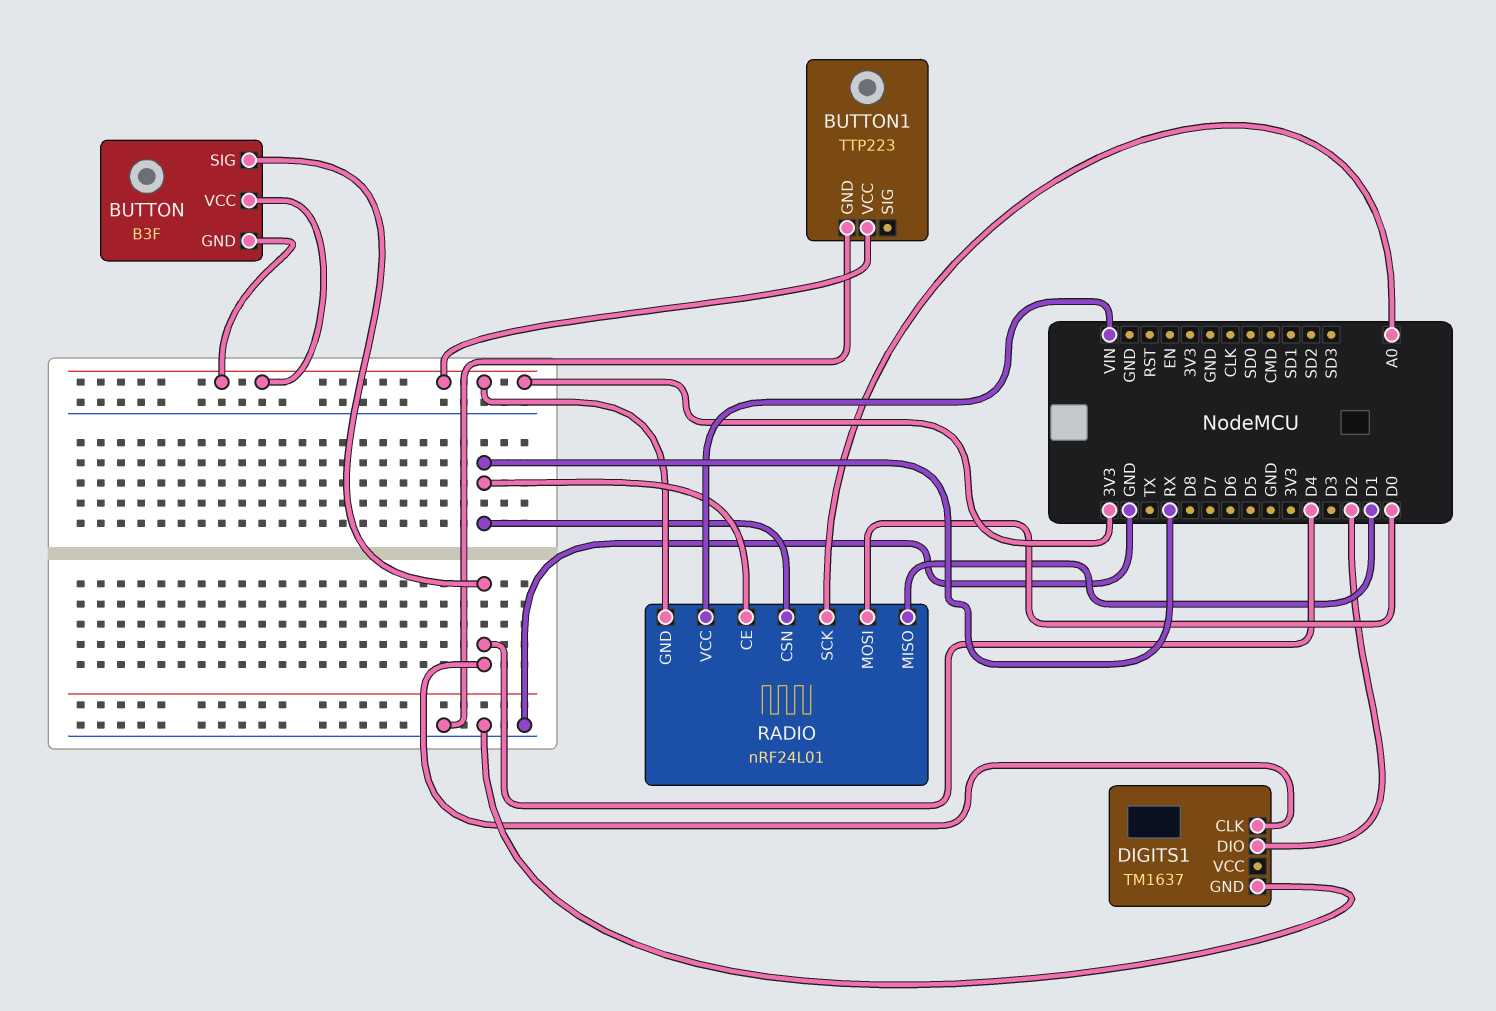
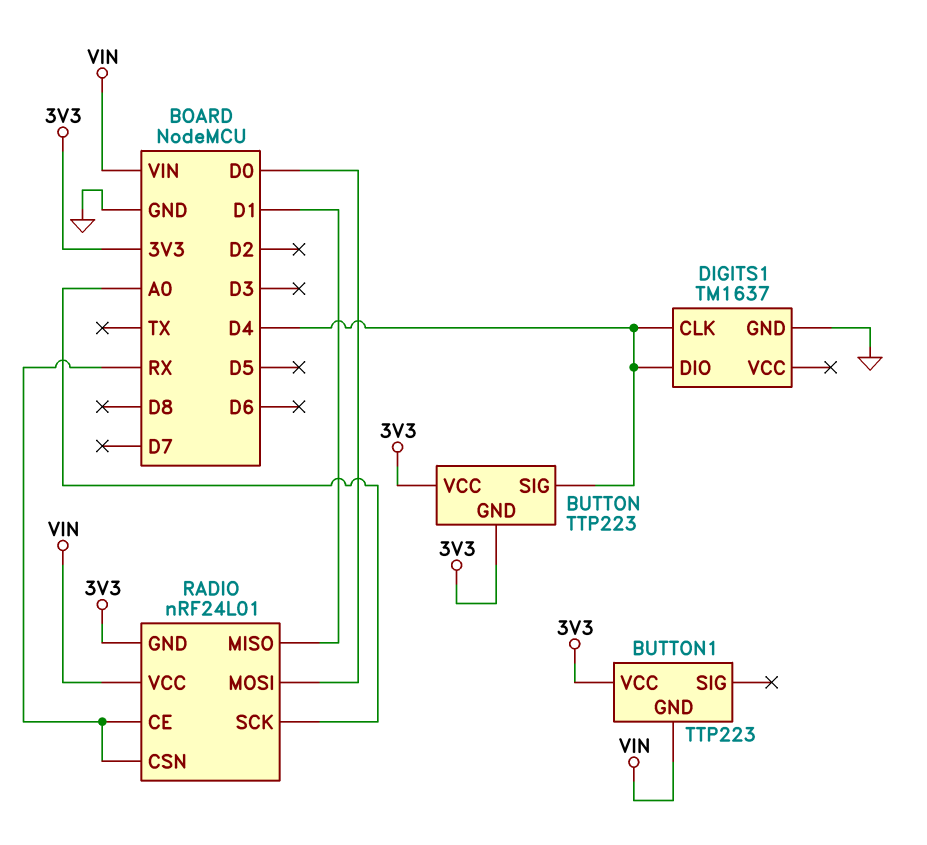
BUTTON: B3F -> TTP223
BUTTON1 pin GND: GND -> VIN
DIGITS1 pin DIO: D2 -> D4

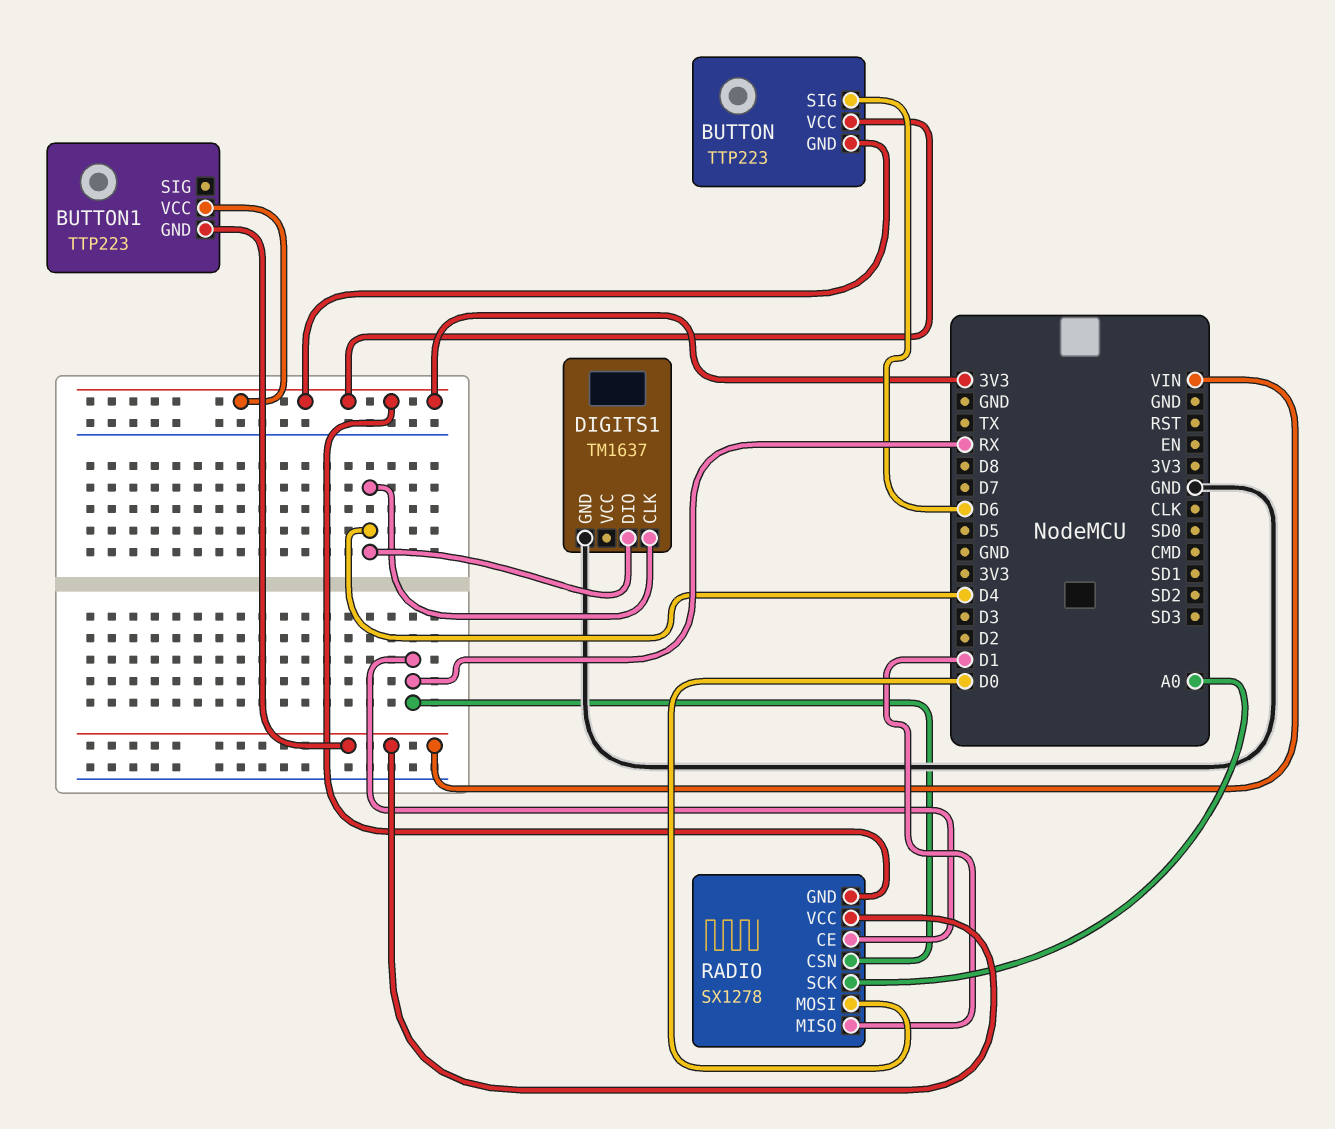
BUTTON pin SIG: D4 -> D6
RADIO: nRF24L01 -> SX1278

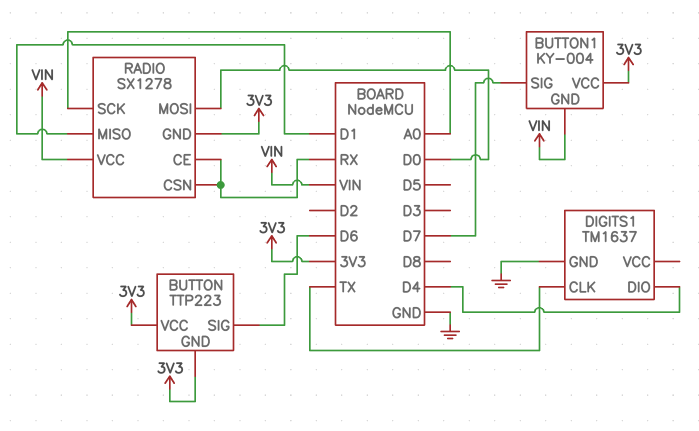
BUTTON1: TTP223 -> KY-004
BUTTON1 pin SIG: none -> D7
DIGITS1 pin CLK: D4 -> TX

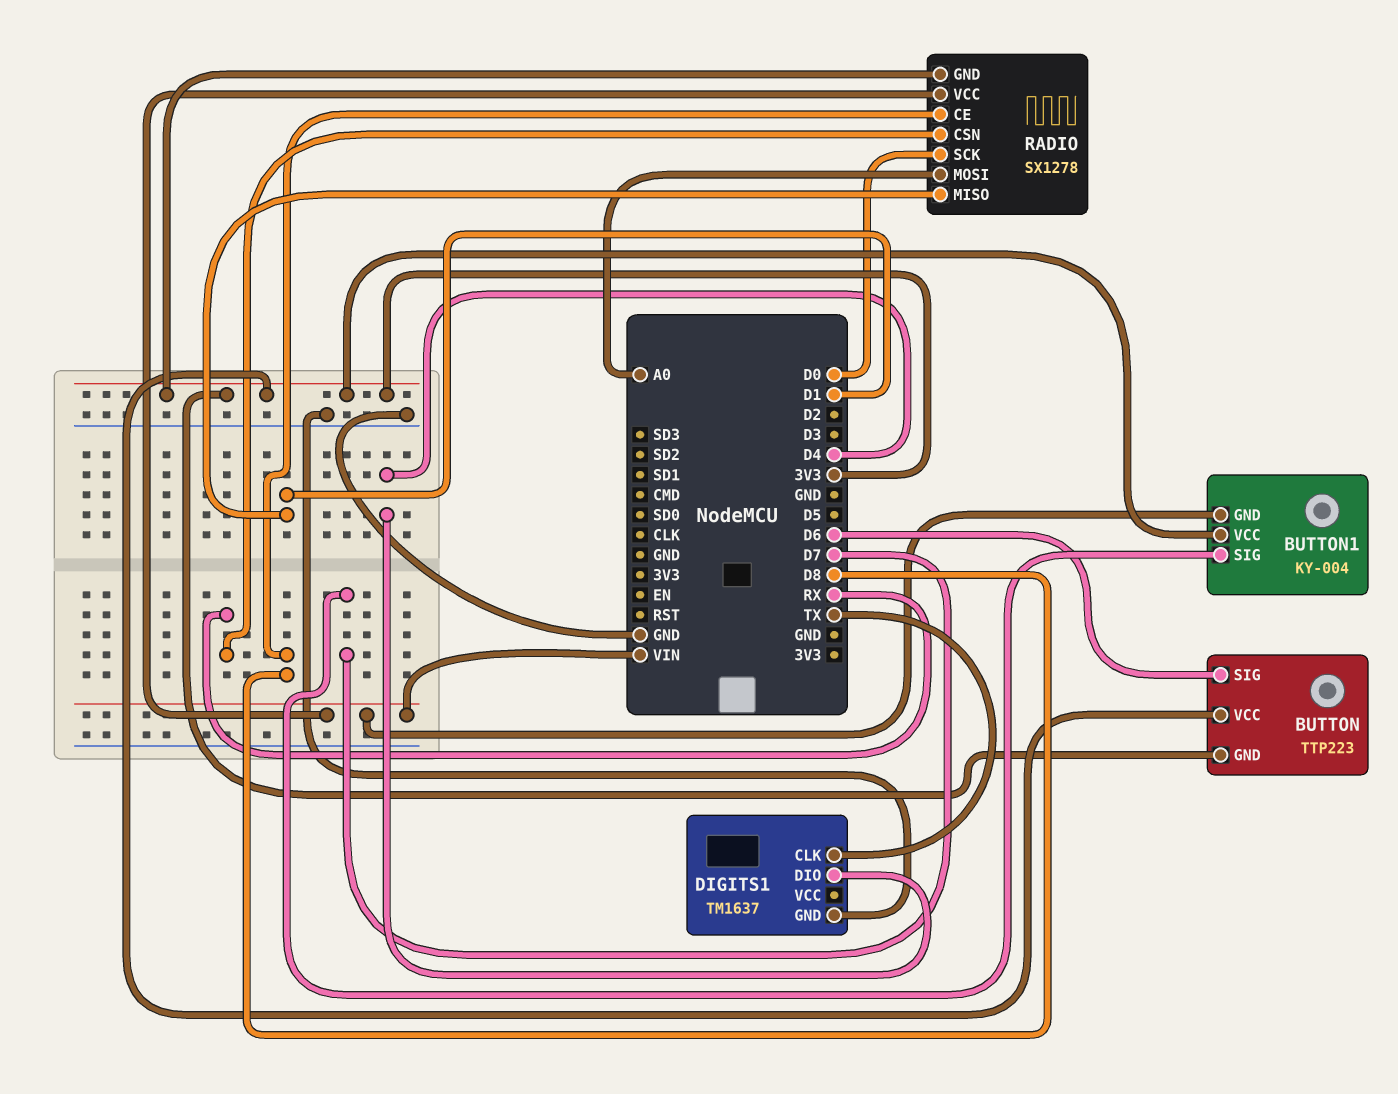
RADIO pin CE: RX -> D8
RADIO pin MOSI: D0 -> A0
RADIO pin SCK: A0 -> D0

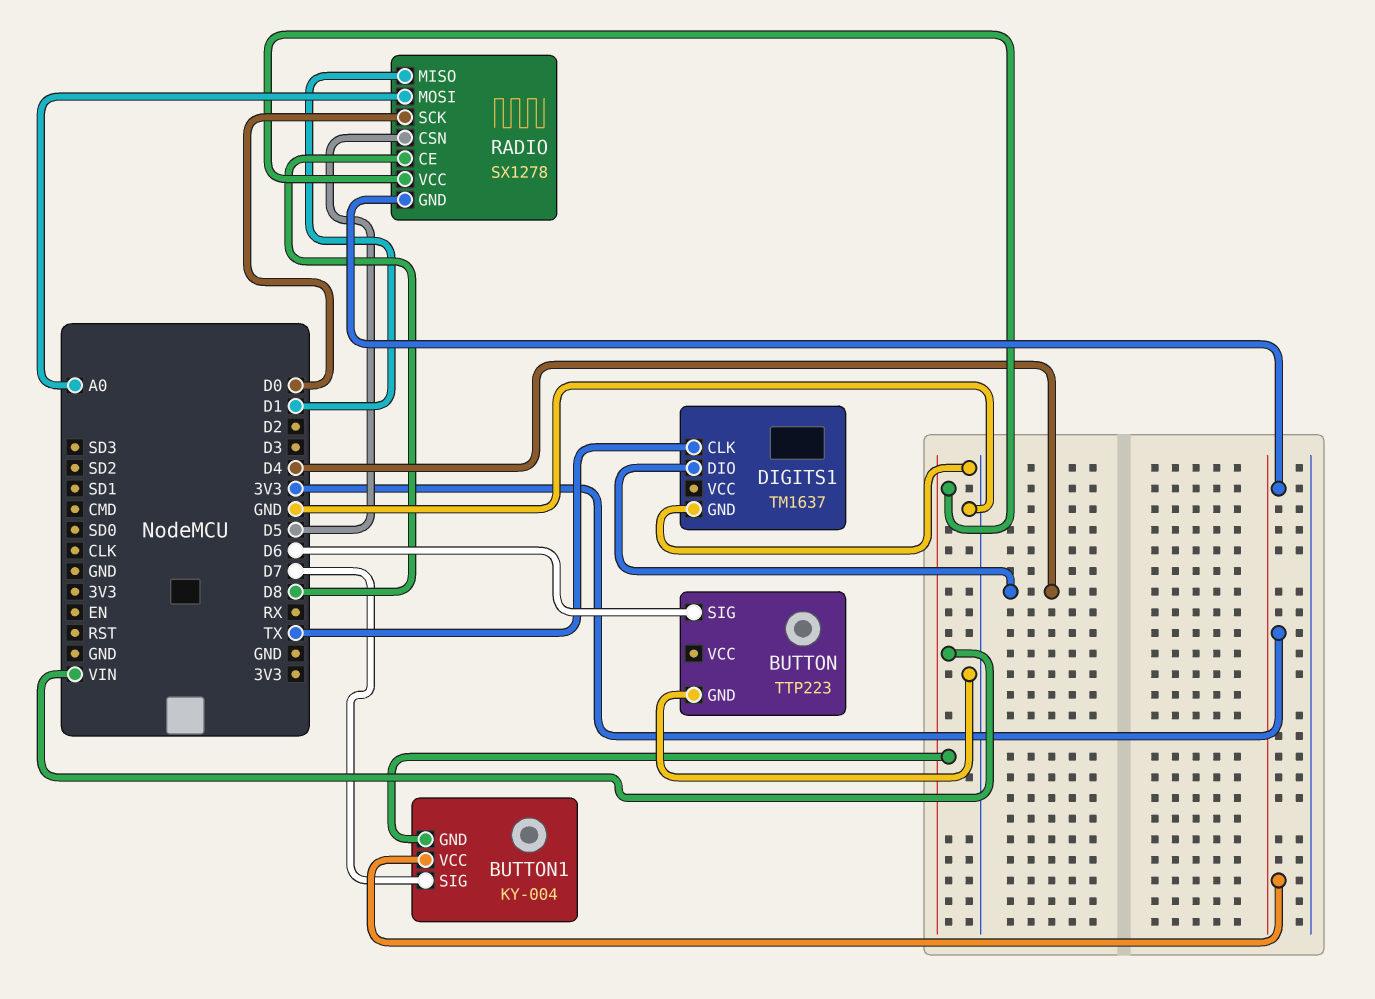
BUTTON pin GND: 3V3 -> GND
BUTTON pin VCC: 3V3 -> none
RADIO pin CSN: RX -> D5

